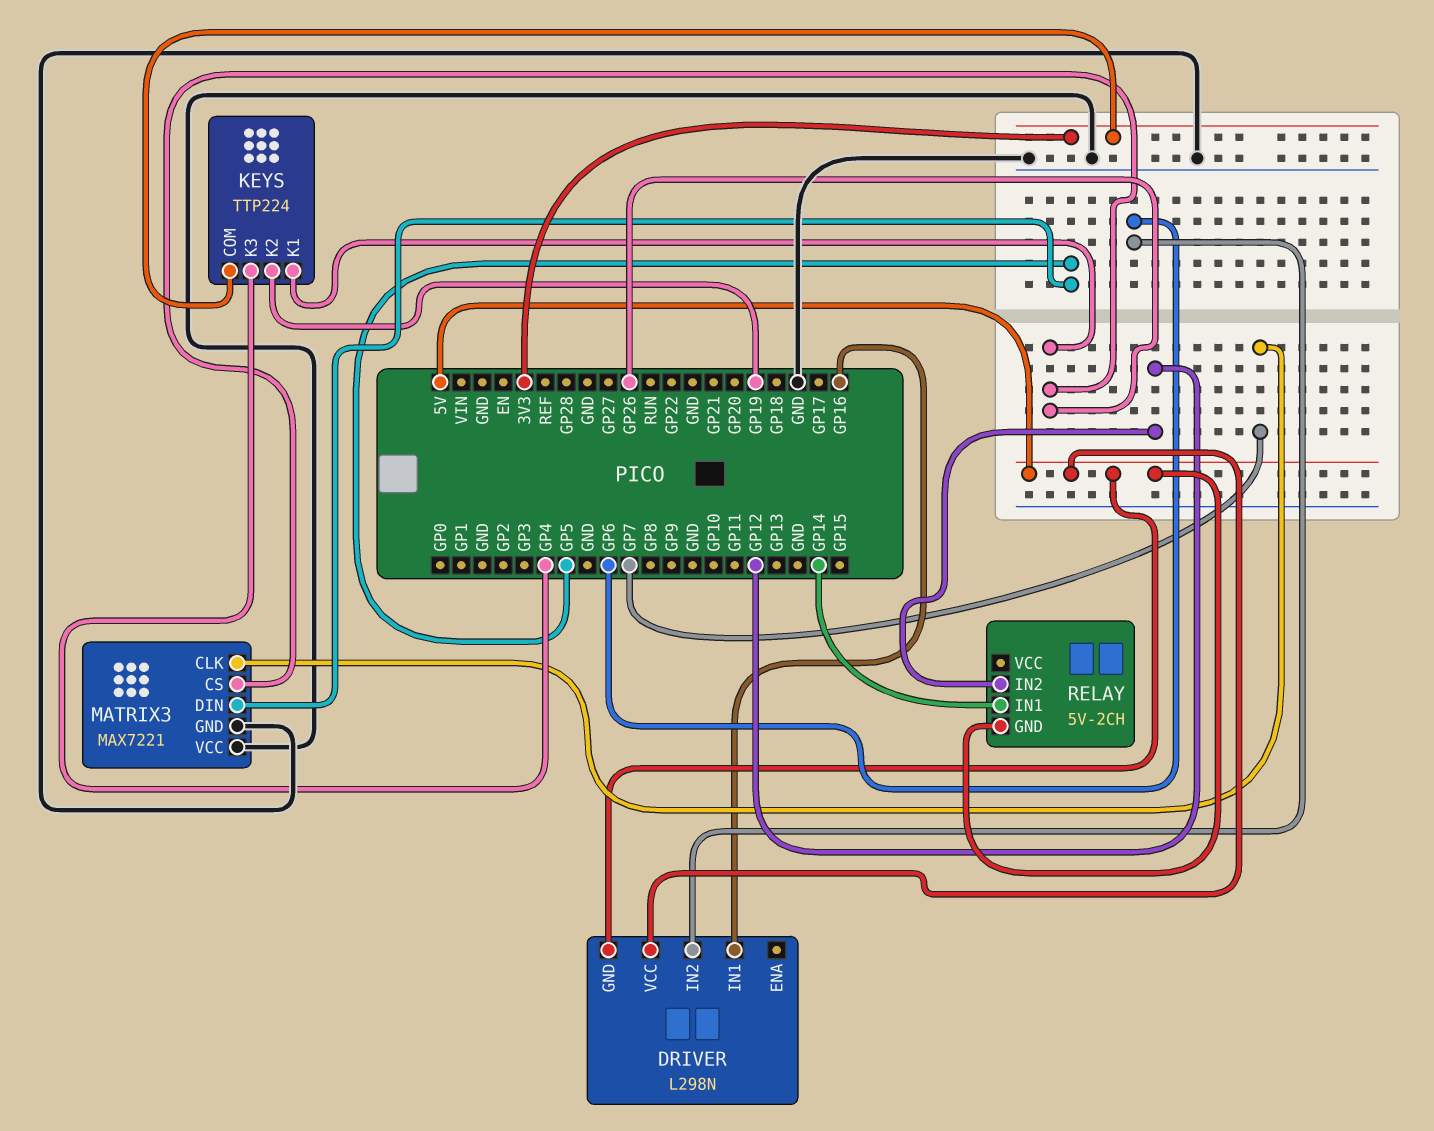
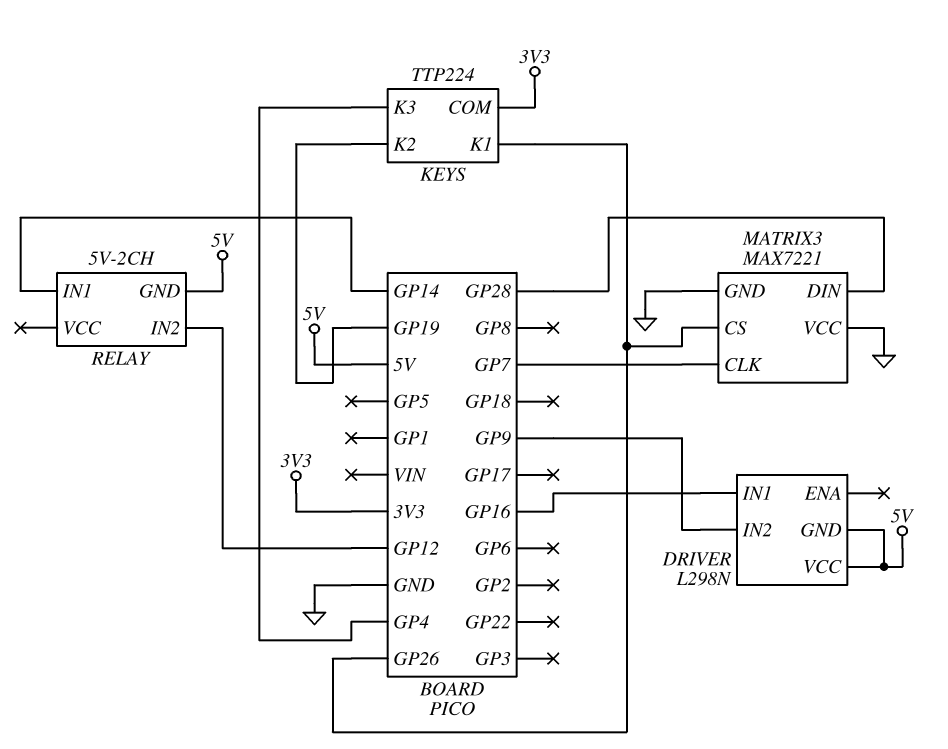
DRIVER pin IN2: GP6 -> GP9
MATRIX3 pin DIN: GP5 -> GP28

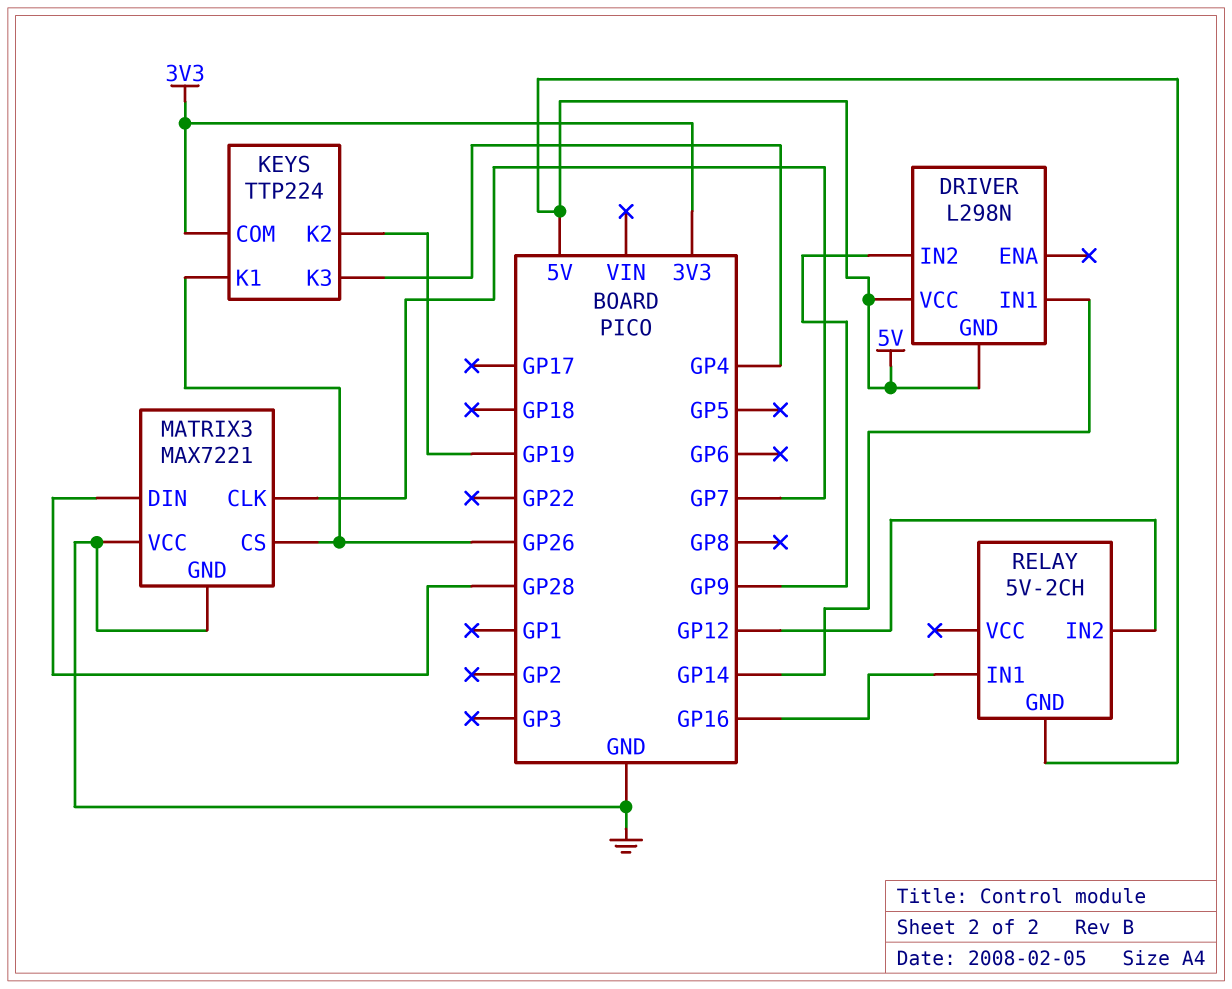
DRIVER pin IN1: GP16 -> GP14
RELAY pin IN1: GP14 -> GP16

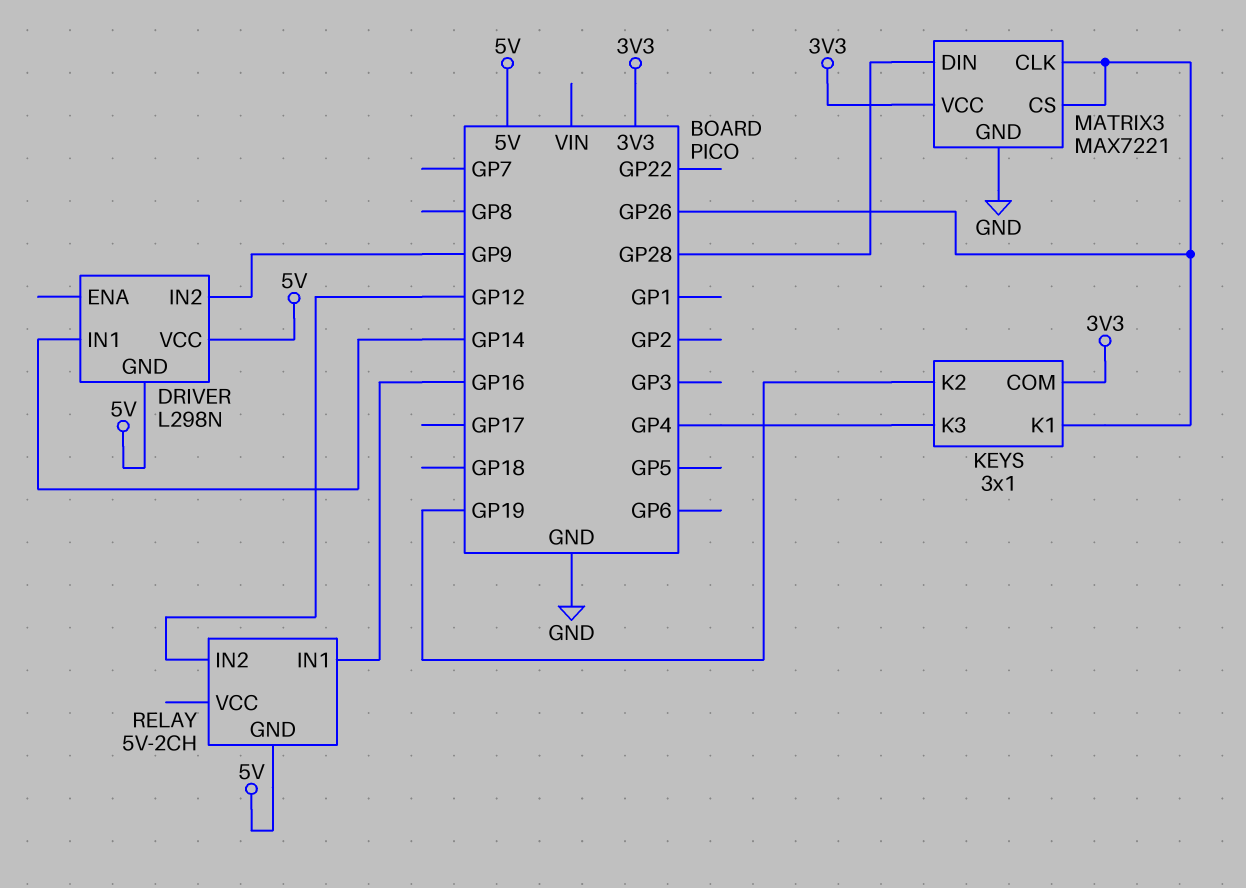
KEYS: TTP224 -> 3x1
MATRIX3 pin CLK: GP7 -> GP26
MATRIX3 pin VCC: GND -> 3V3

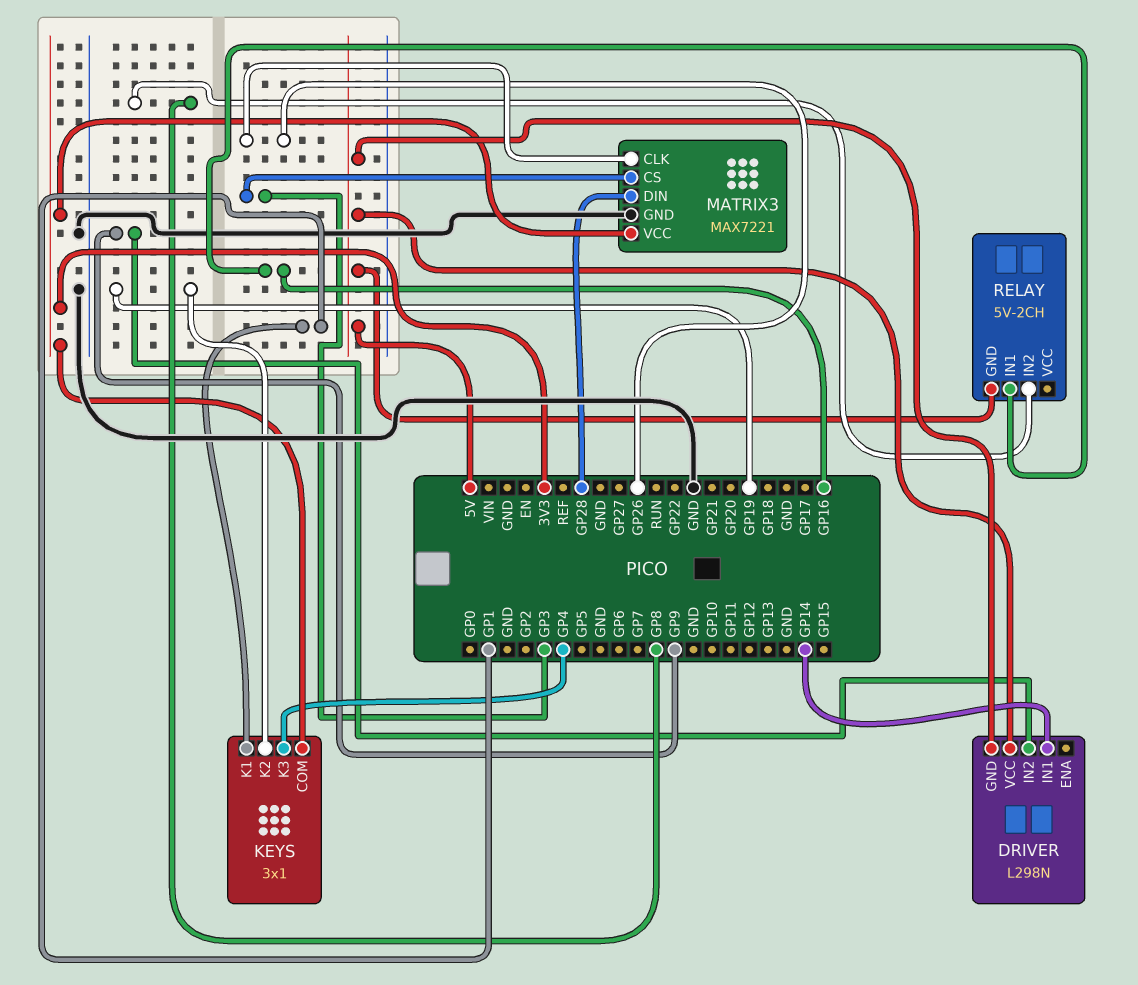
KEYS pin K1: GP26 -> GP1
MATRIX3 pin CS: GP26 -> GP3
RELAY pin IN2: GP12 -> GP8

